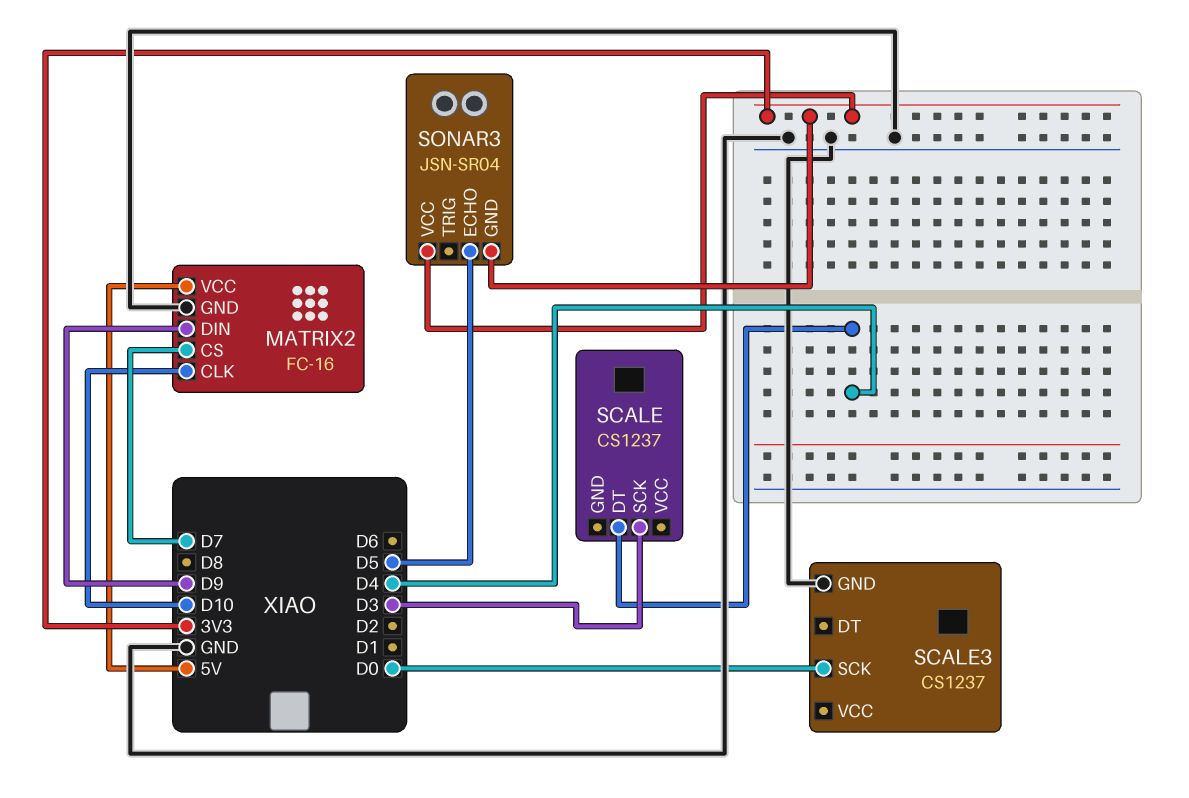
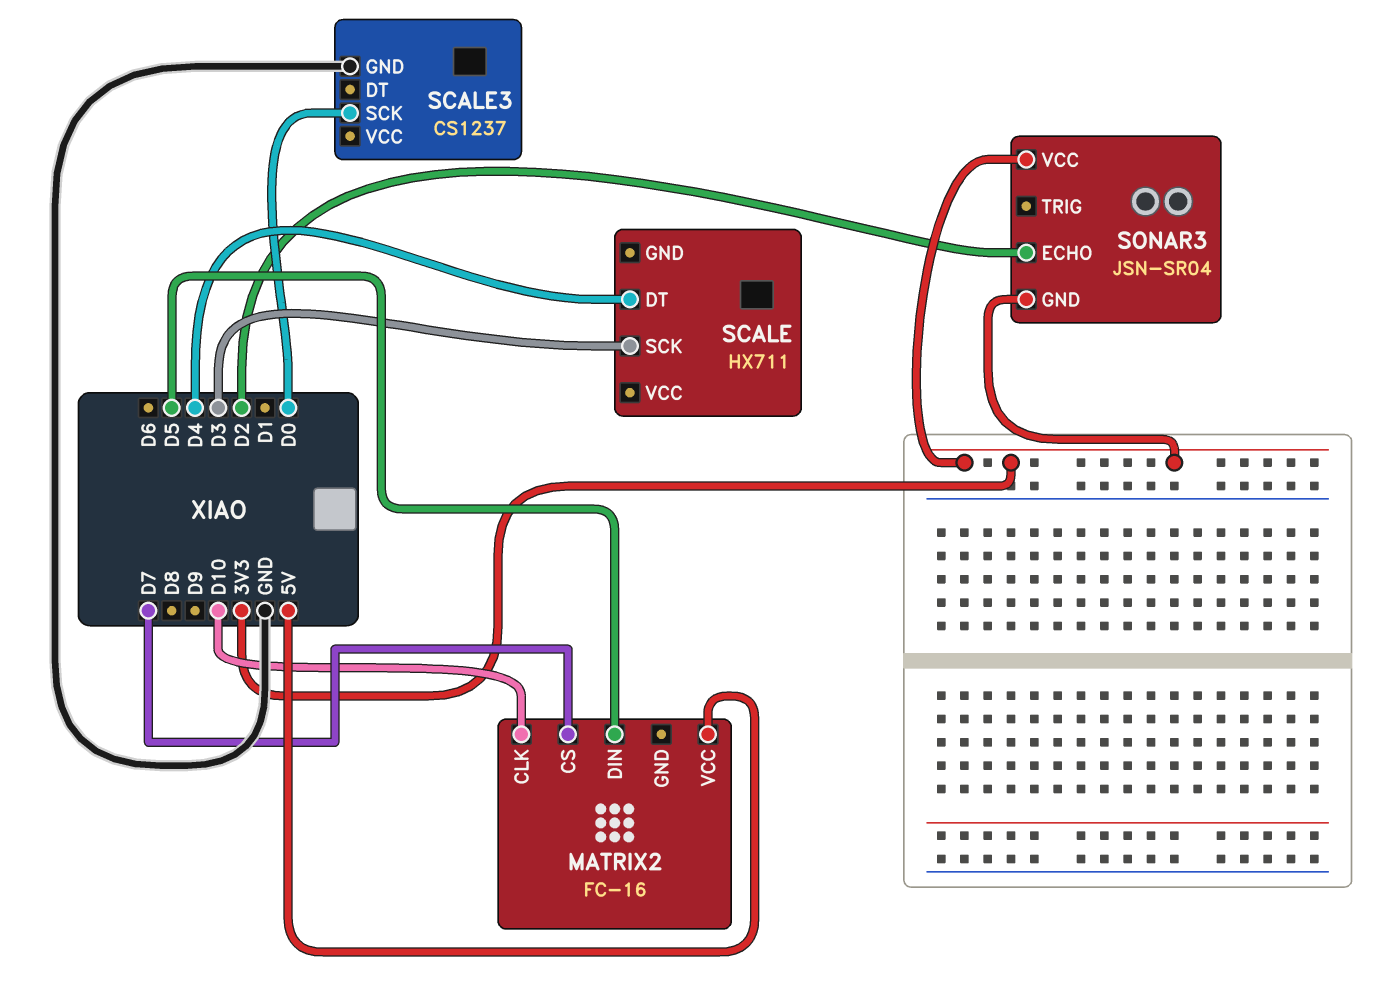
MATRIX2 pin DIN: D9 -> D5
MATRIX2 pin GND: GND -> none
SCALE: CS1237 -> HX711
SONAR3 pin ECHO: D5 -> D2

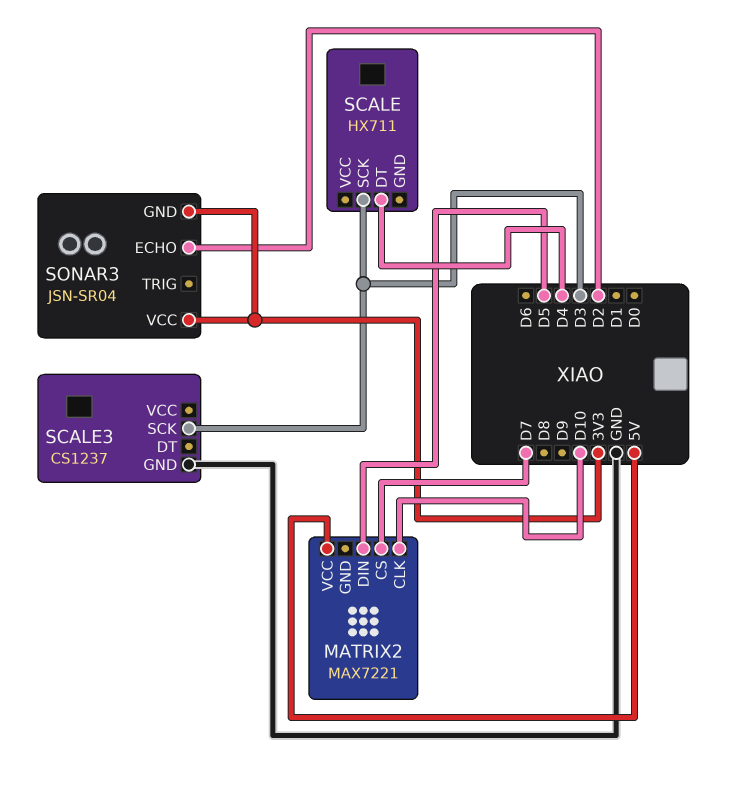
MATRIX2: FC-16 -> MAX7221
SCALE3 pin SCK: D0 -> D3

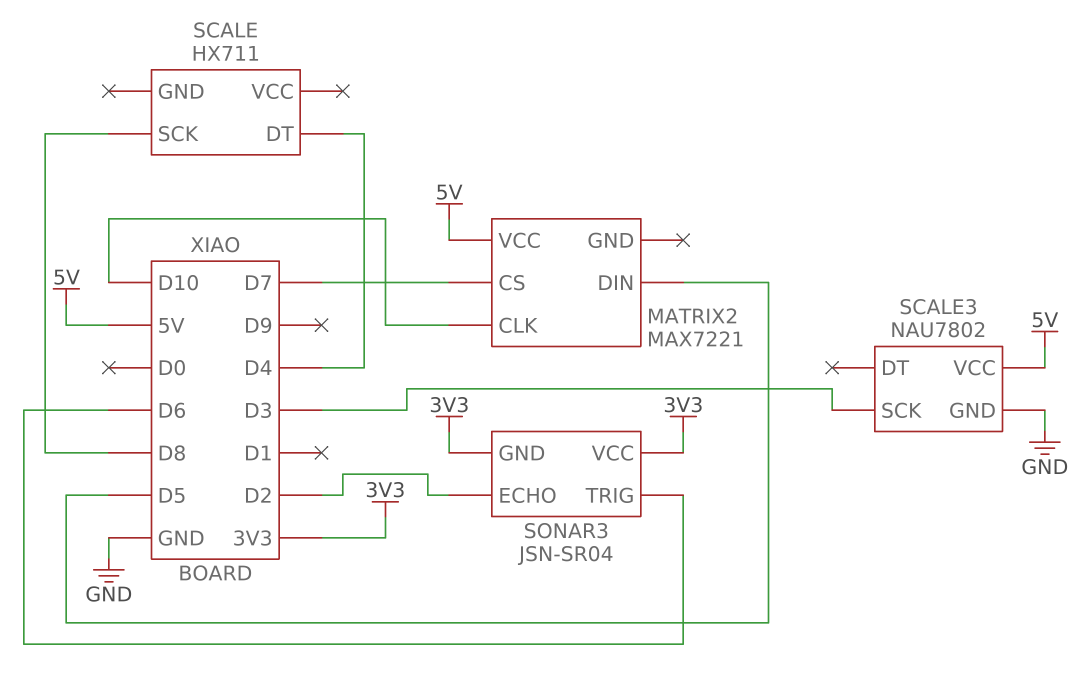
SCALE pin SCK: D3 -> D8
SCALE3: CS1237 -> NAU7802
SCALE3 pin VCC: none -> 5V
SONAR3 pin TRIG: none -> D6

